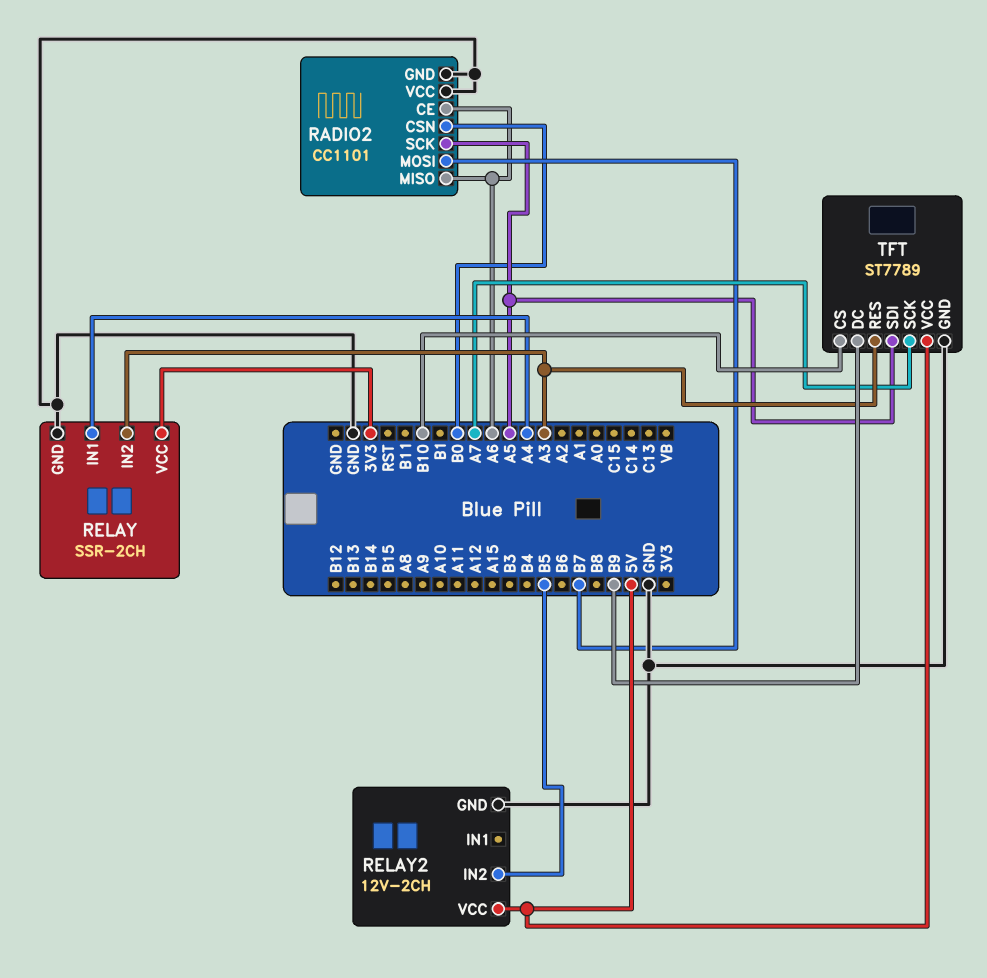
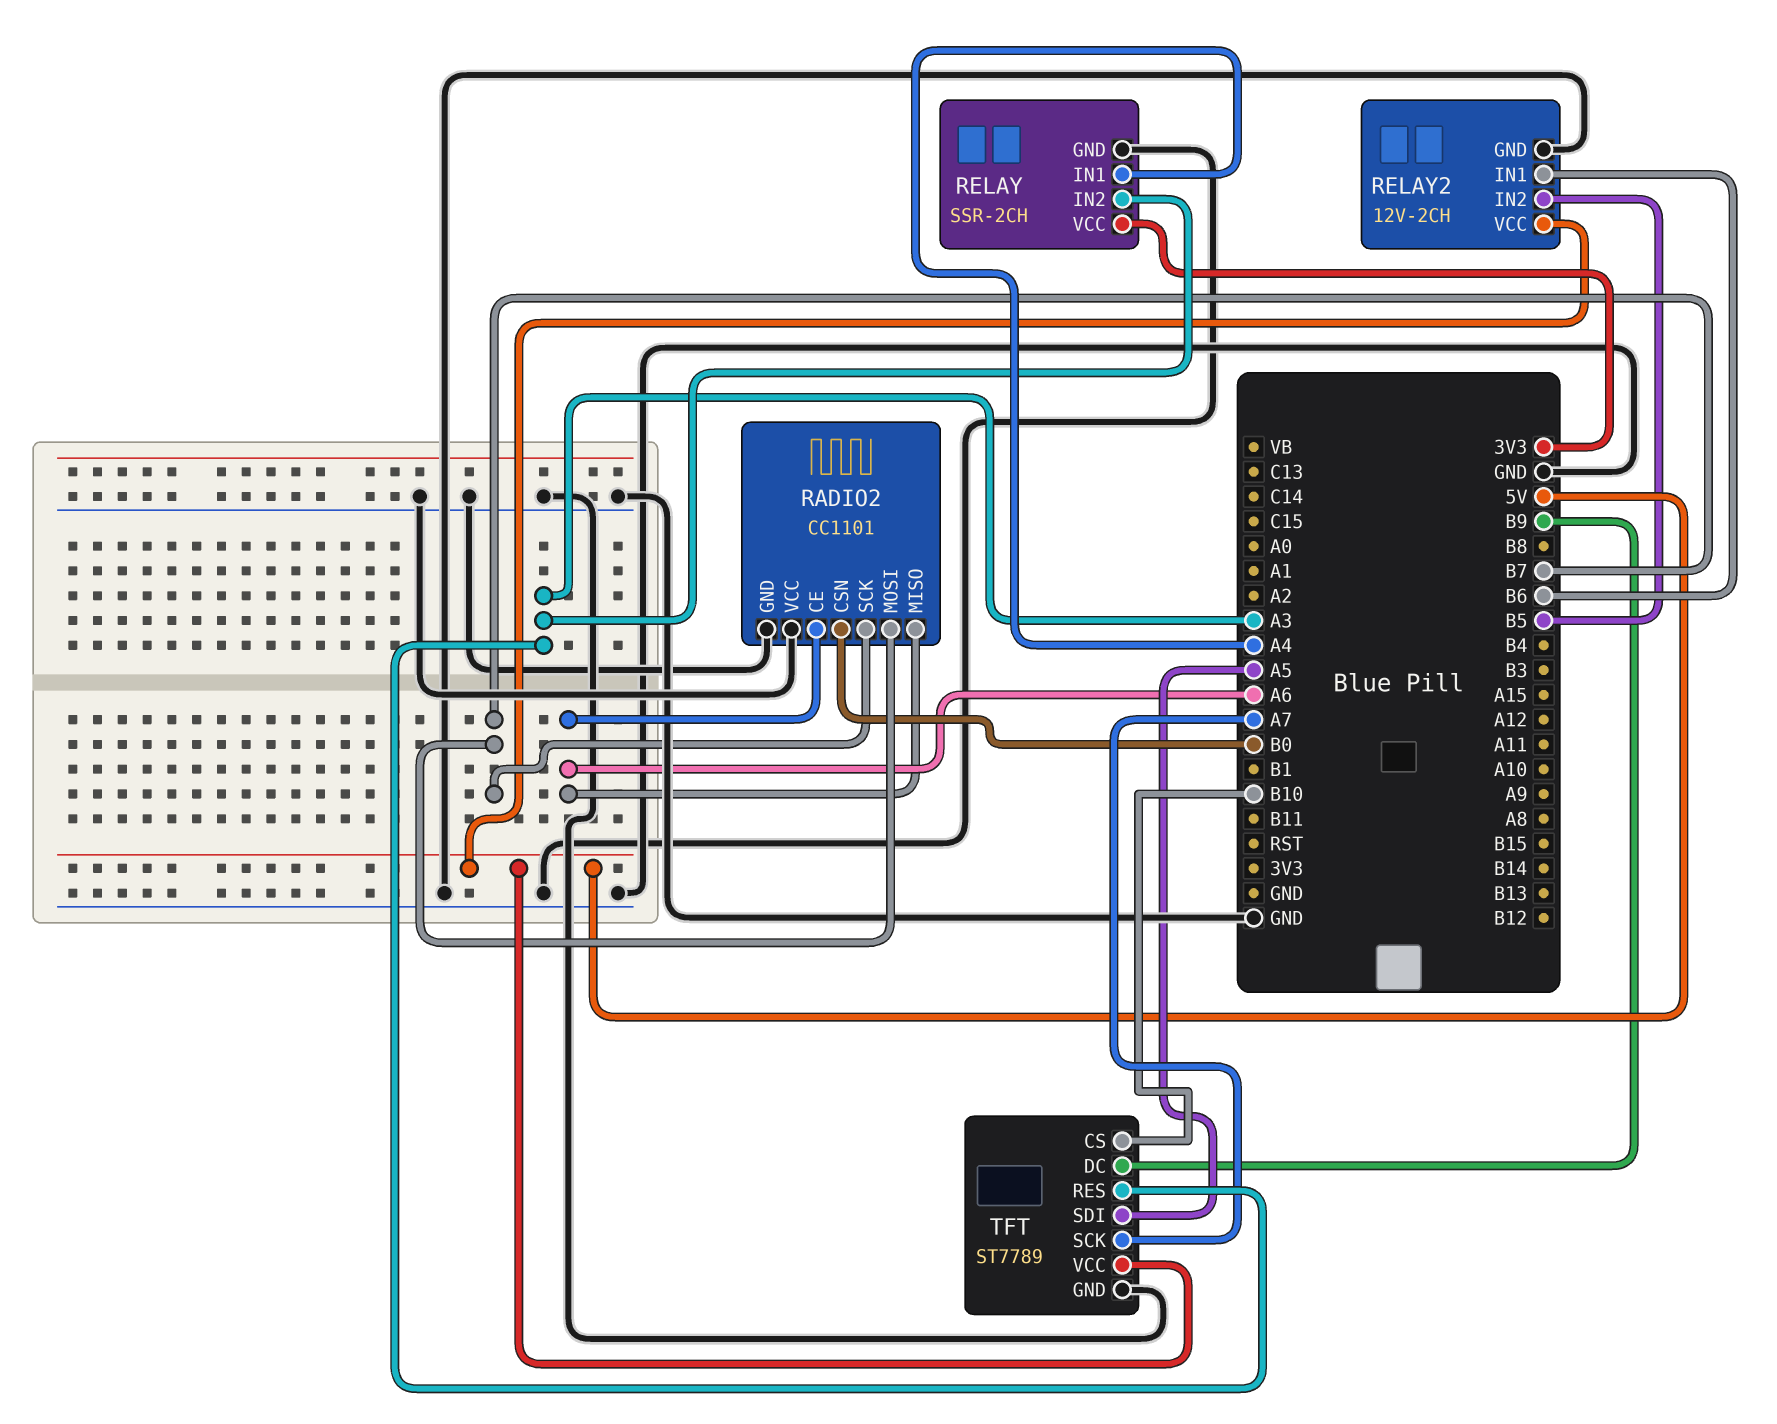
RADIO2 pin SCK: A5 -> B7
RELAY2 pin IN1: none -> B6

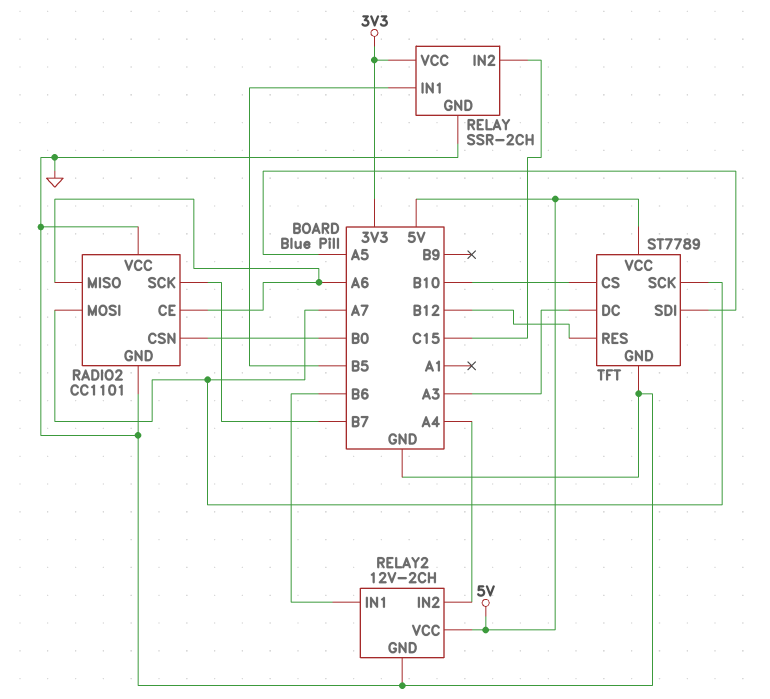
RADIO2 pin MOSI: B7 -> A7
RELAY pin IN1: A4 -> B5
RELAY pin IN2: A3 -> C15
RELAY2 pin IN2: B5 -> A4
TFT pin DC: B9 -> A3
TFT pin RES: A3 -> B12

